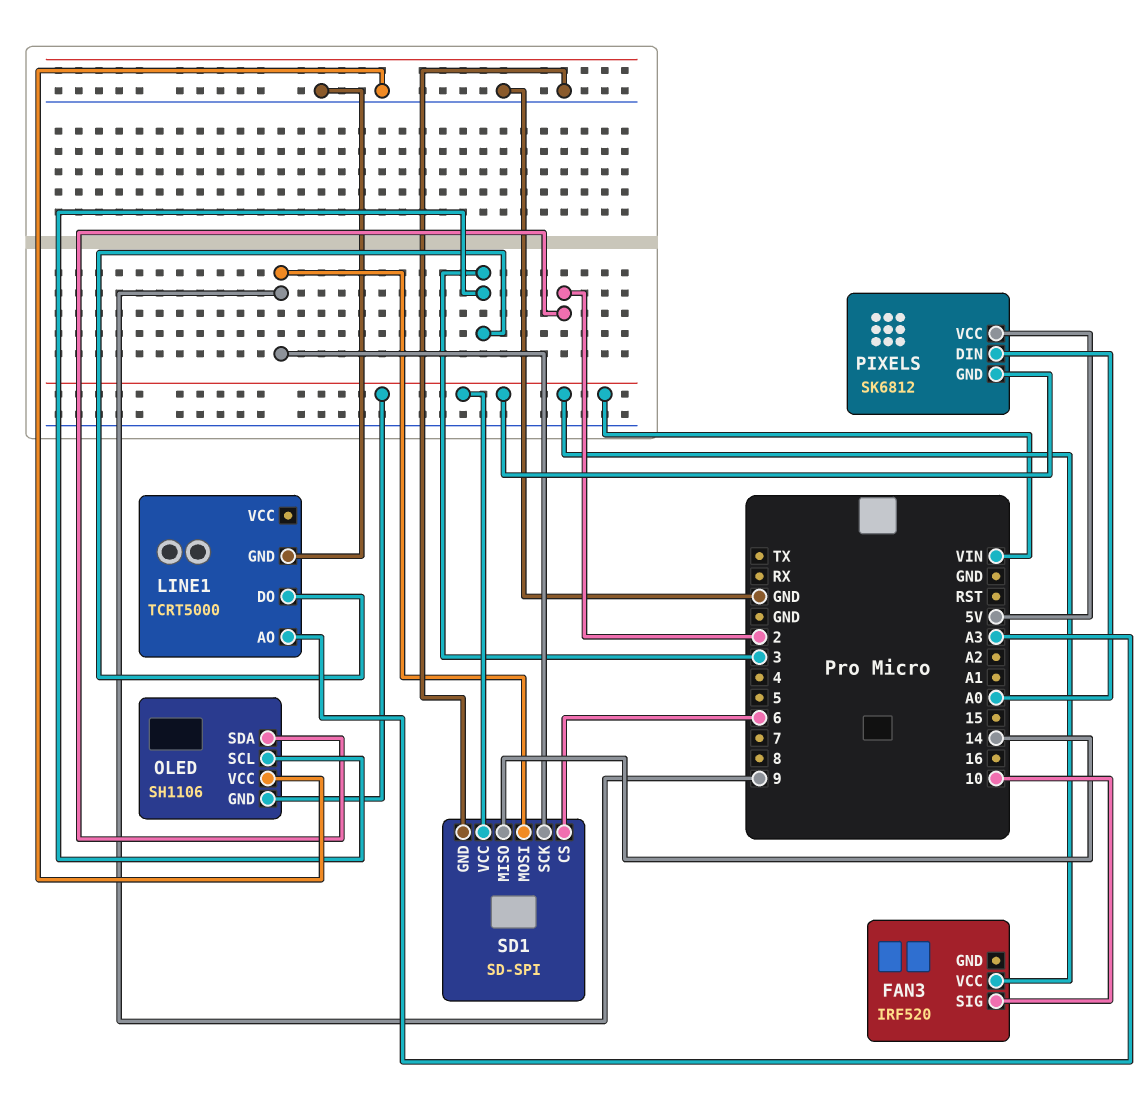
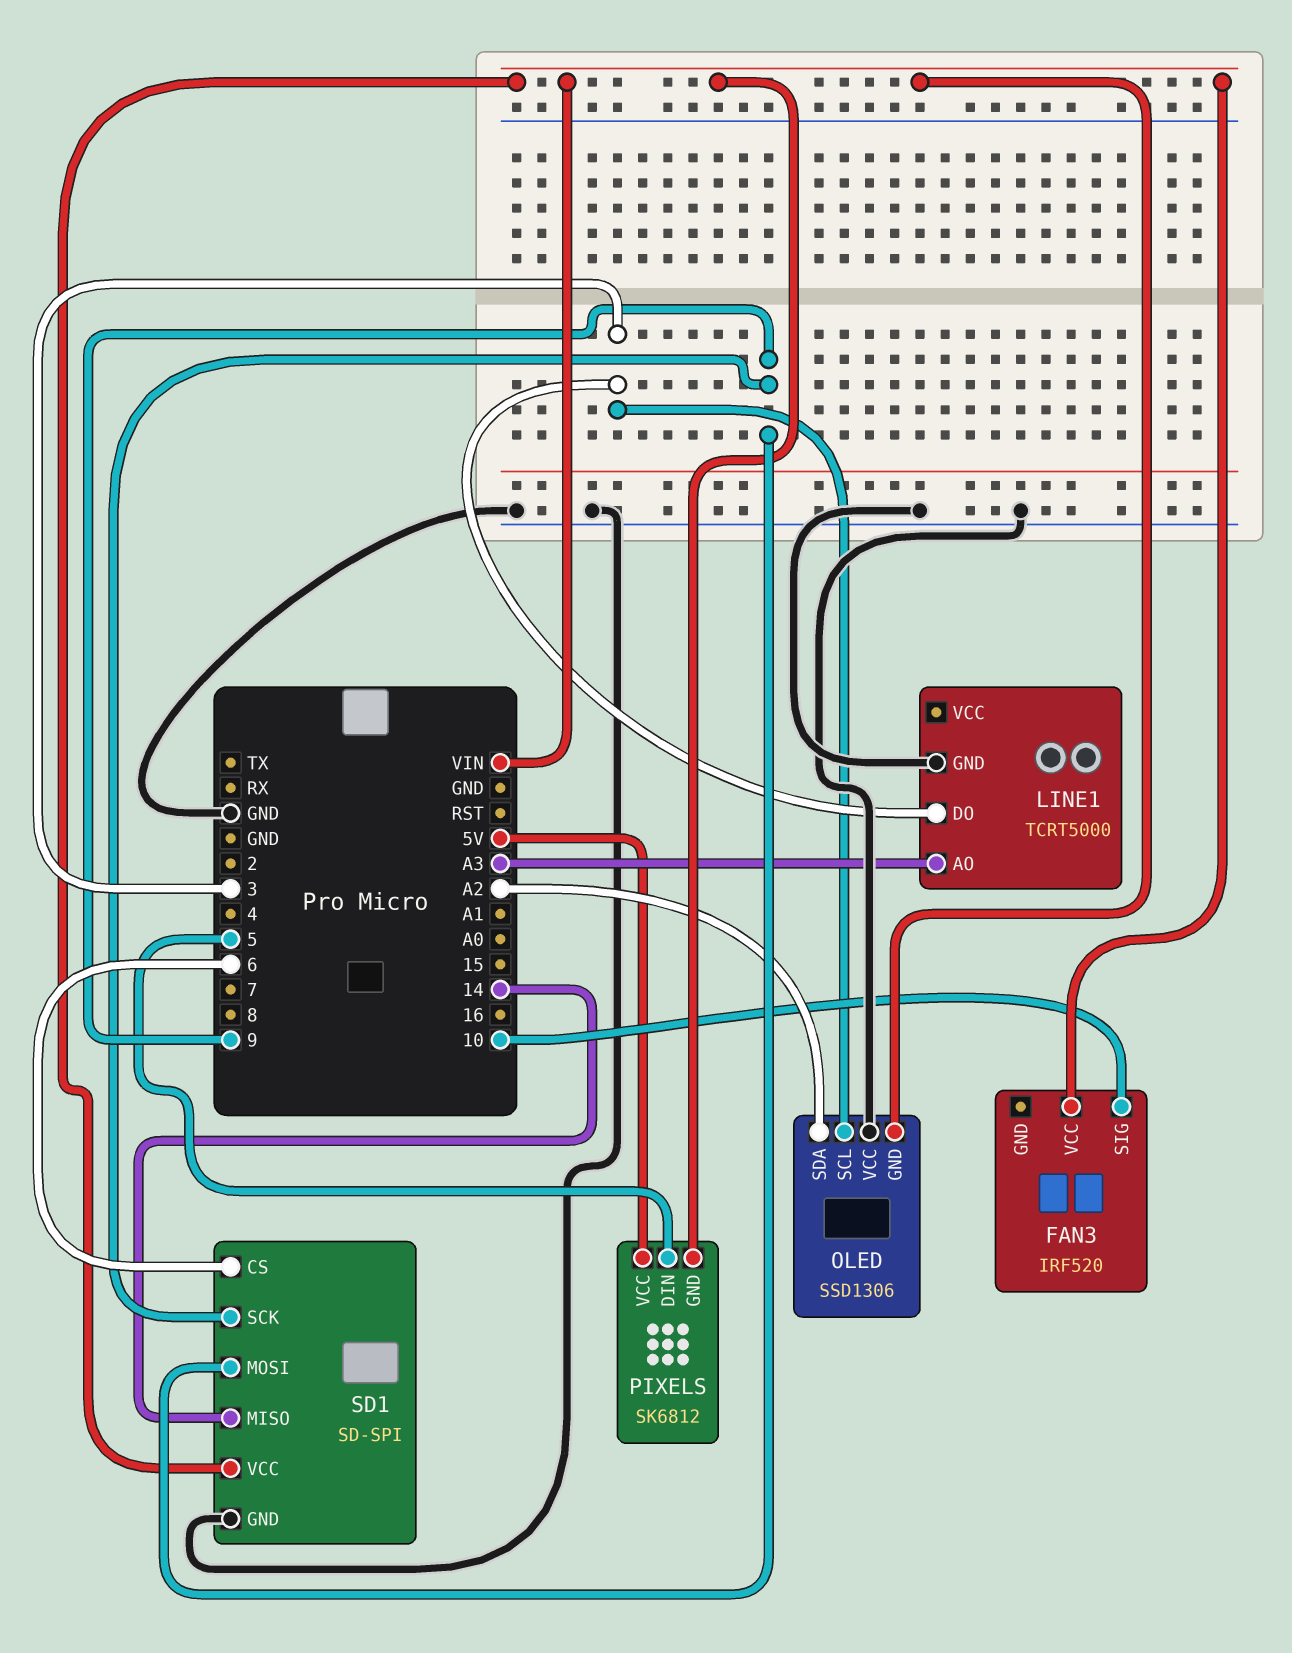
OLED: SH1106 -> SSD1306
OLED pin SDA: 2 -> A2
PIXELS pin DIN: A0 -> 5

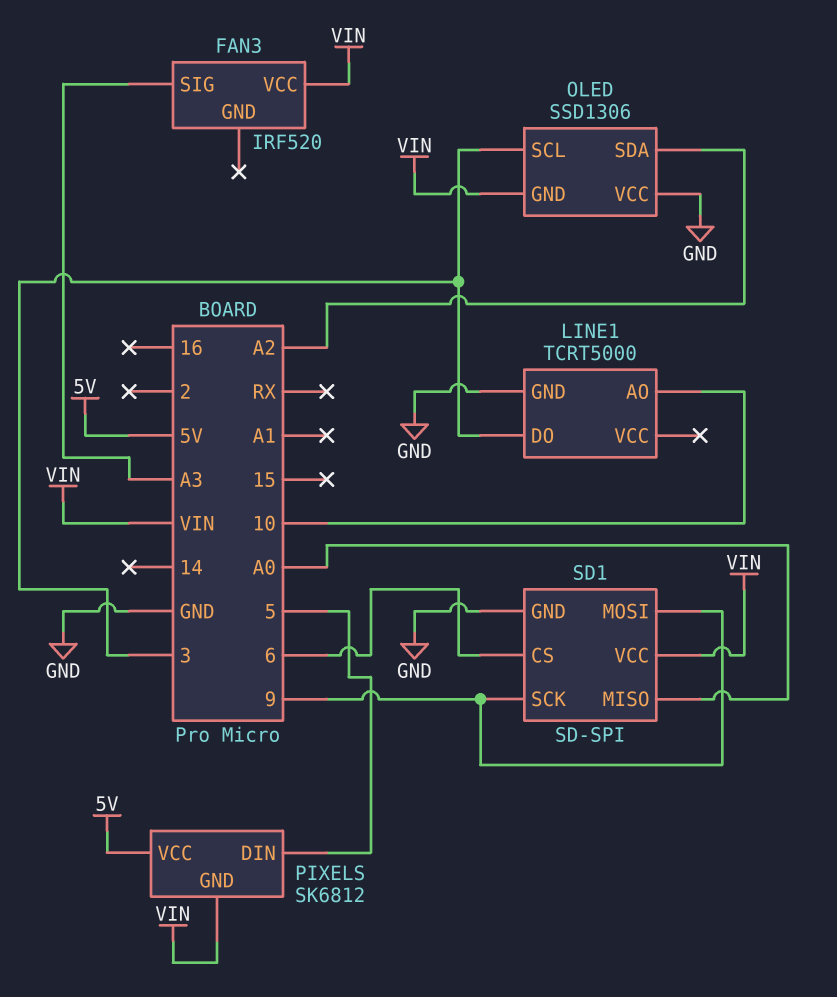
FAN3 pin SIG: 10 -> A3
LINE1 pin AO: A3 -> 10
SD1 pin MISO: 14 -> A0

